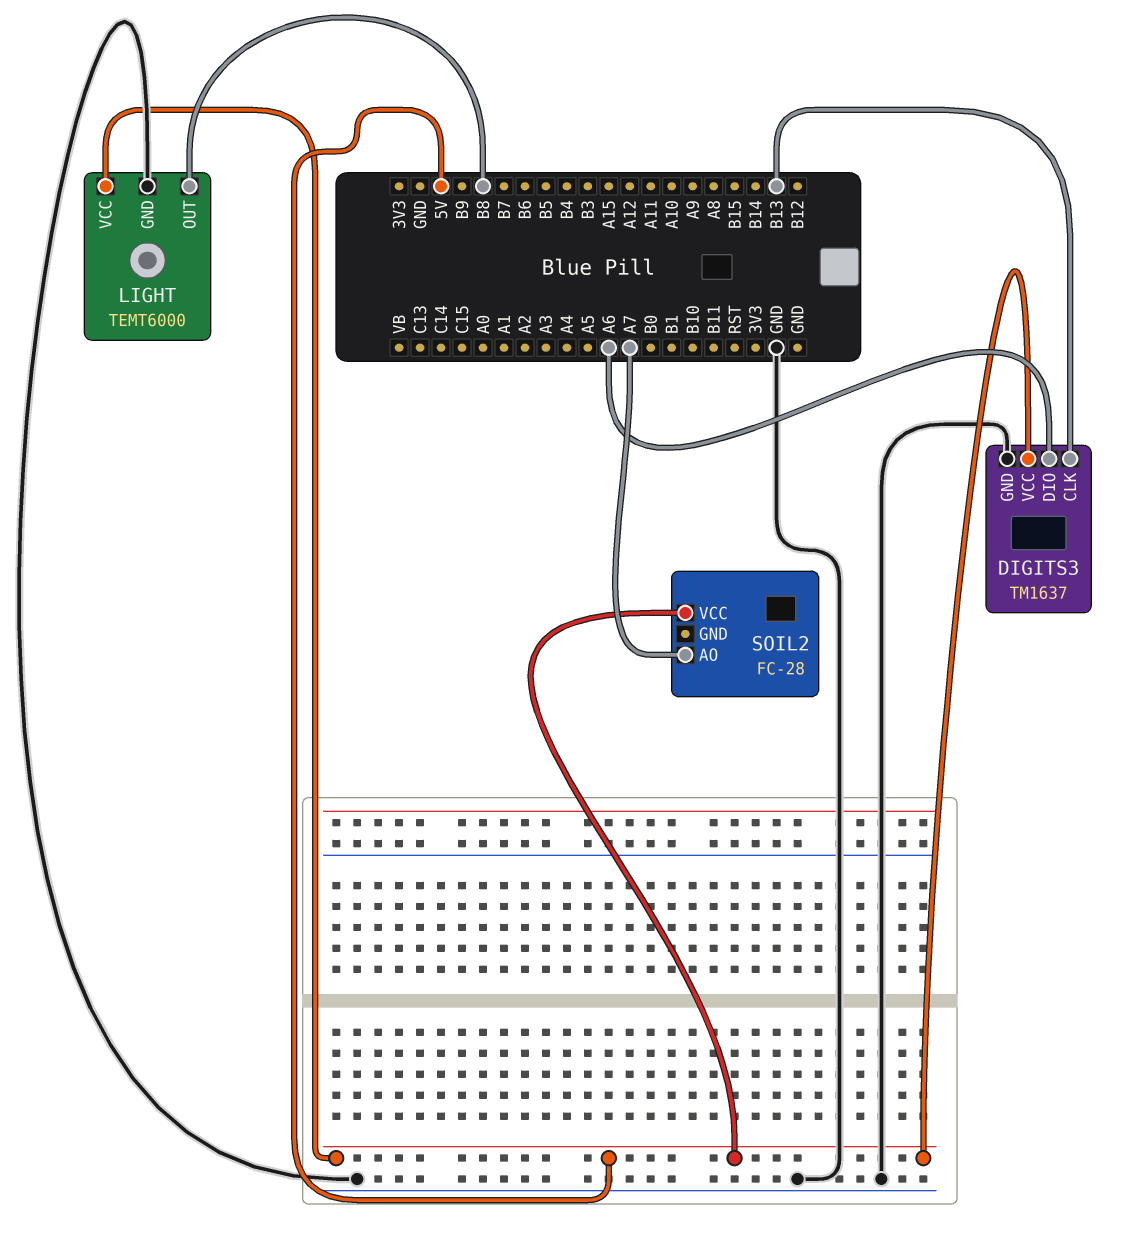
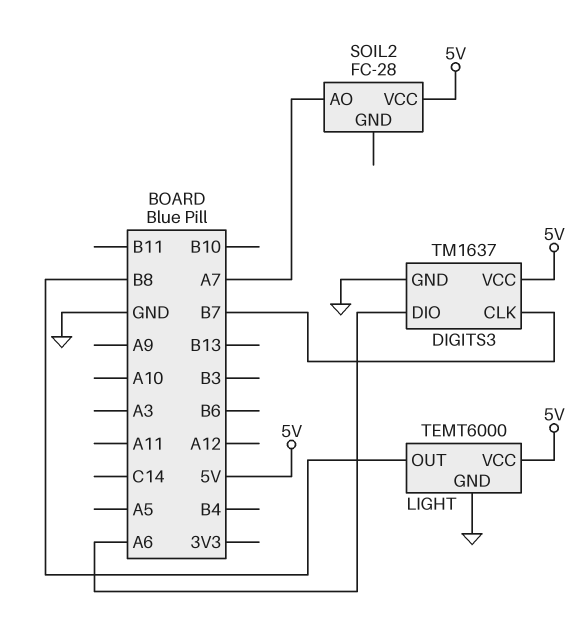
DIGITS3 pin CLK: B13 -> B7

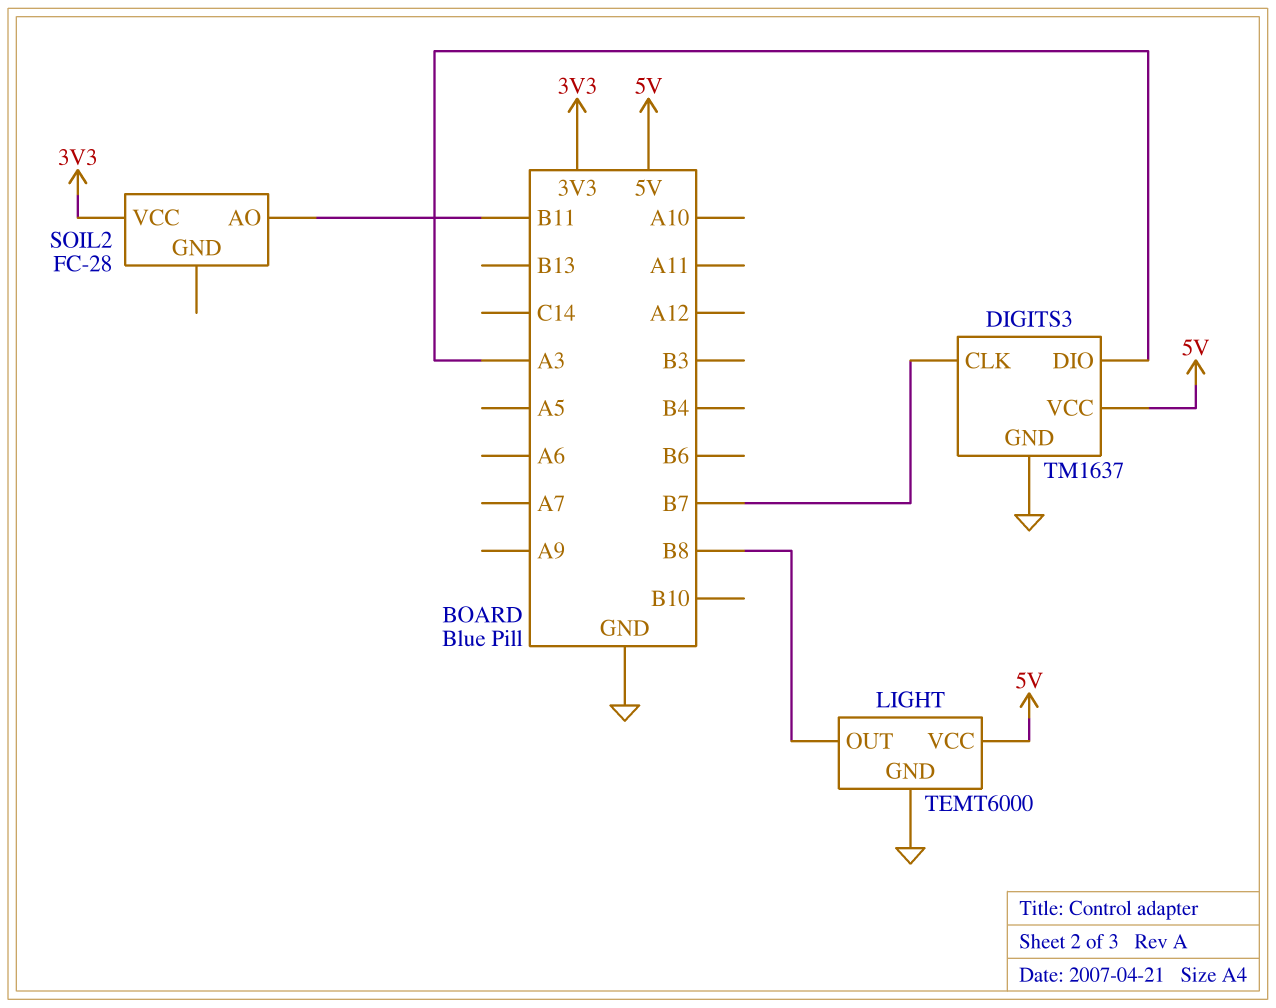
DIGITS3 pin DIO: A6 -> A3
SOIL2 pin AO: A7 -> B11
SOIL2 pin VCC: 5V -> 3V3

